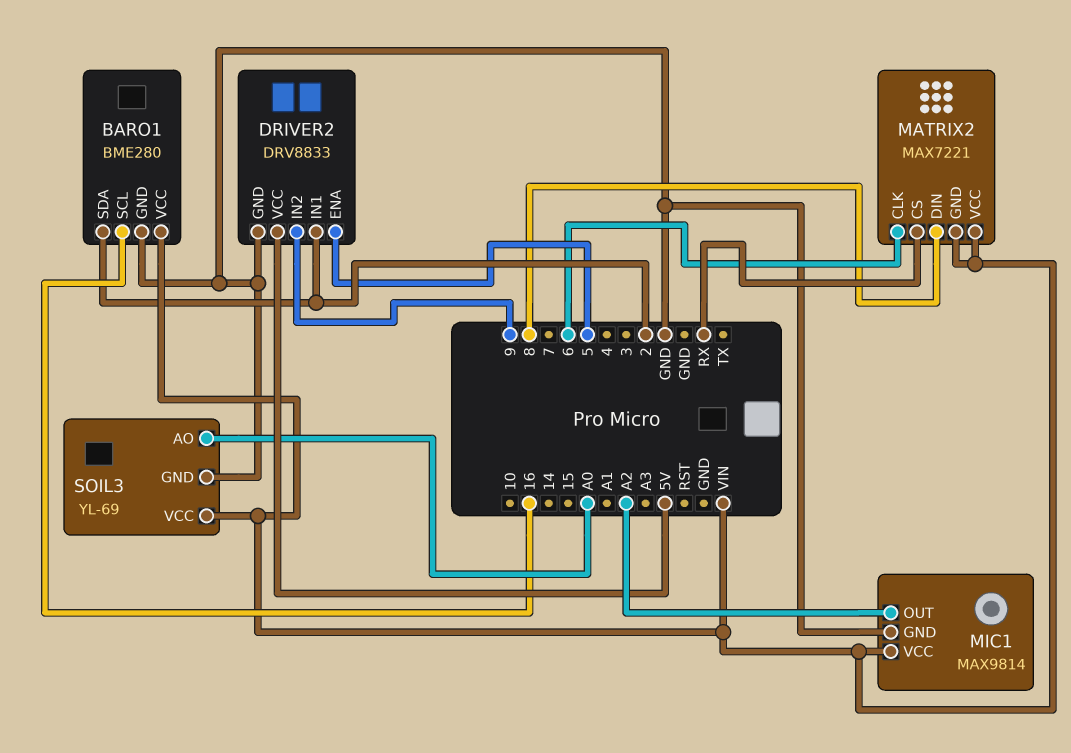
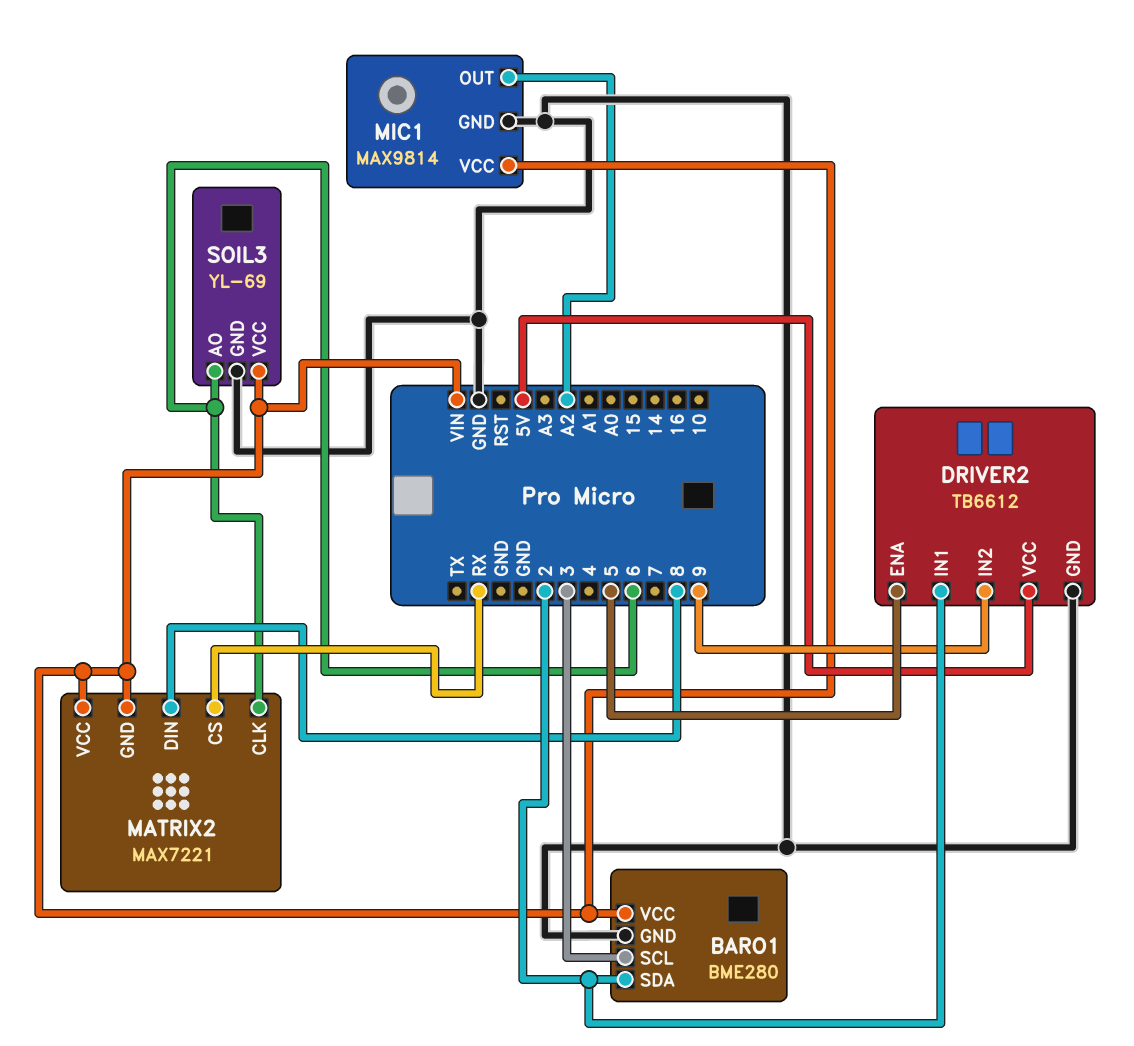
BARO1 pin SCL: 16 -> 3
DRIVER2: DRV8833 -> TB6612
SOIL3 pin AO: A0 -> 6

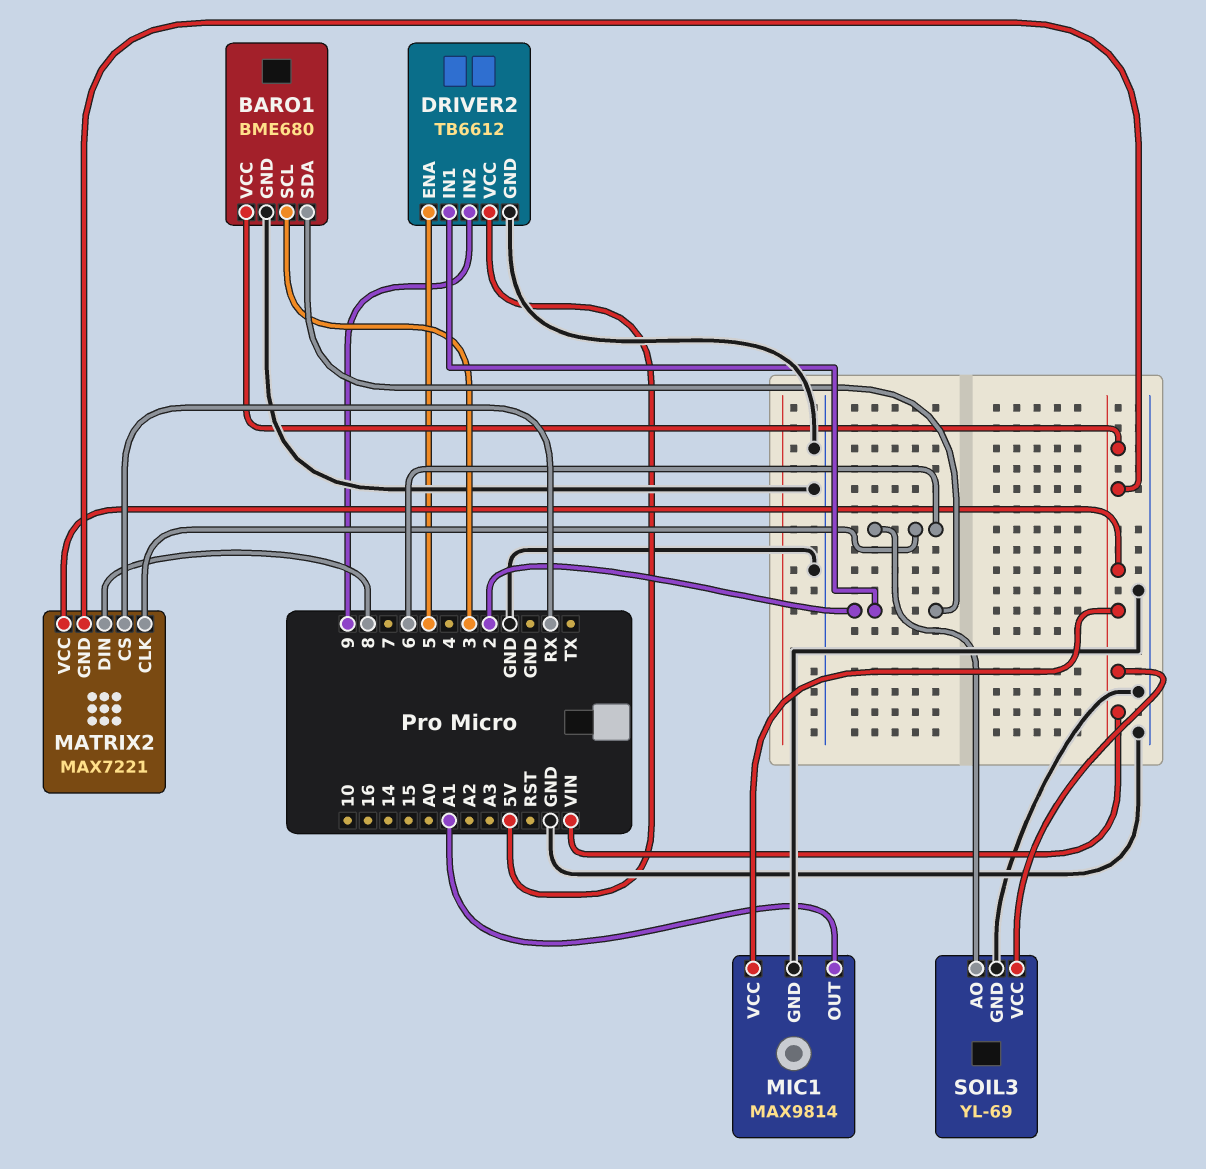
BARO1: BME280 -> BME680
MIC1 pin OUT: A2 -> A1

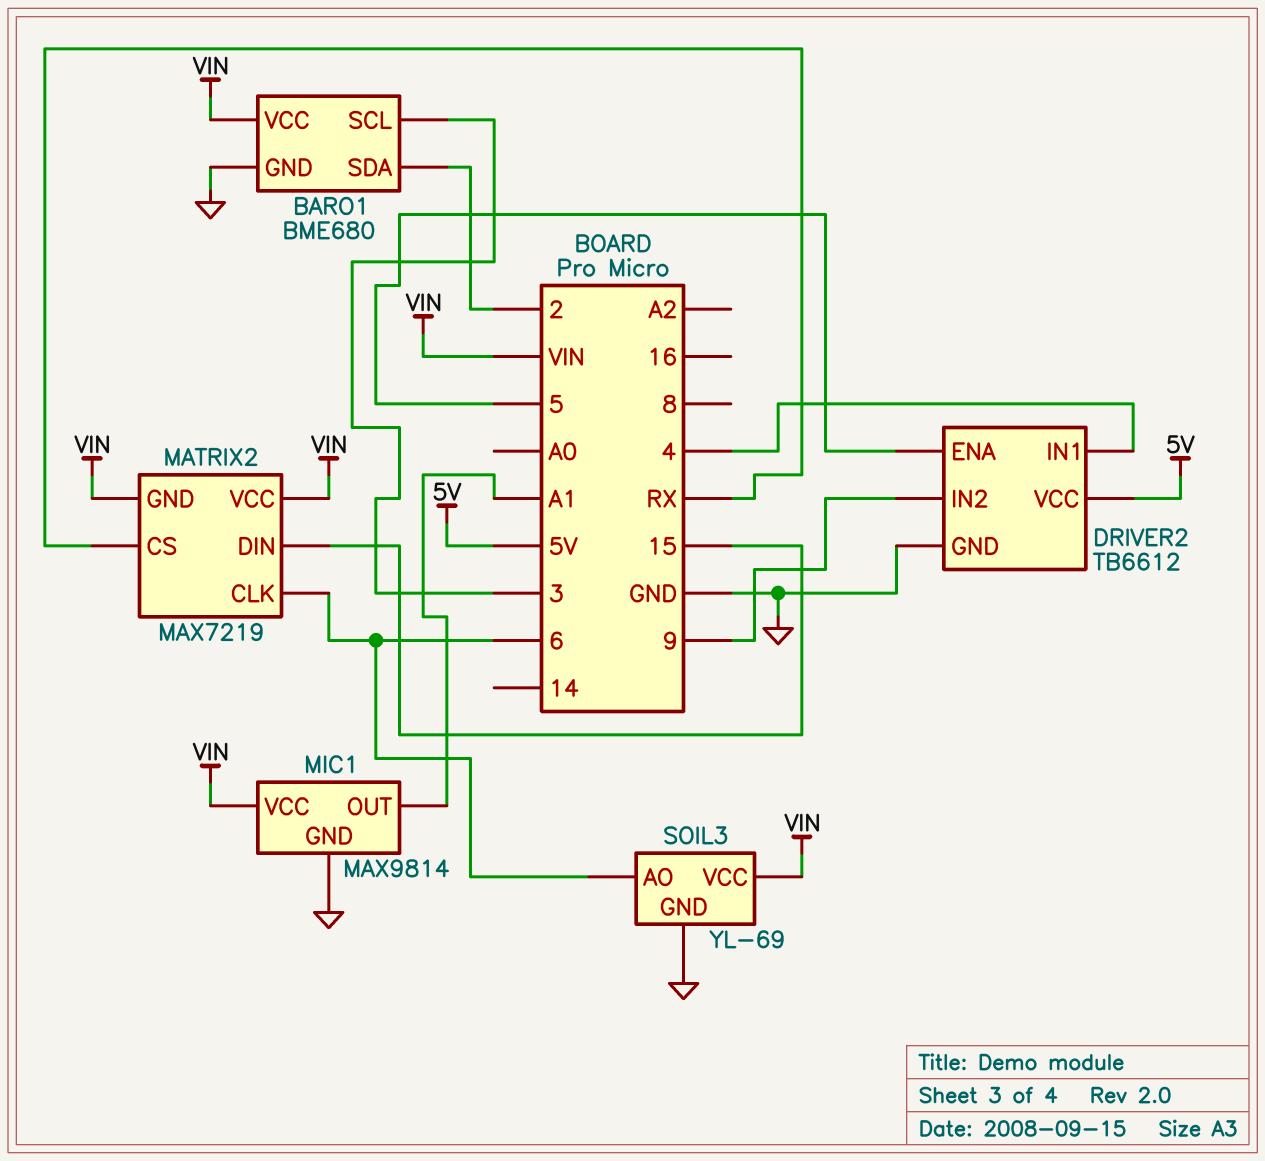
DRIVER2 pin IN1: 2 -> 4
MATRIX2: MAX7221 -> MAX7219
MATRIX2 pin DIN: 8 -> 15

